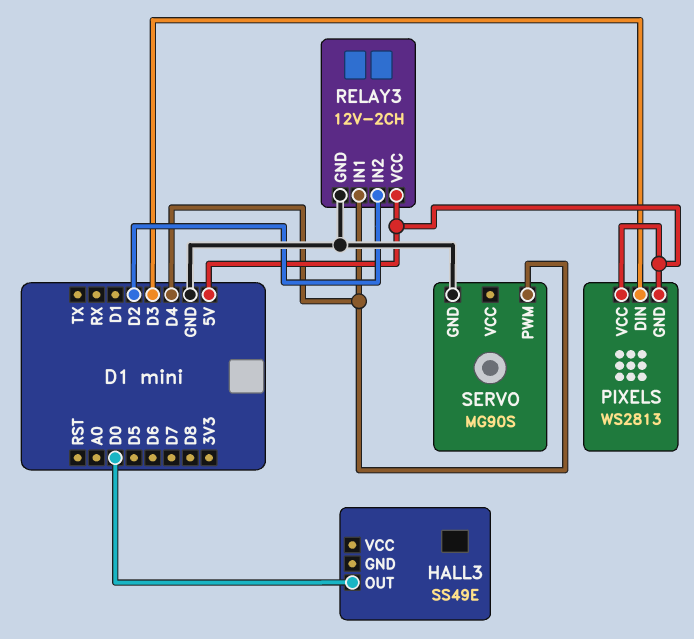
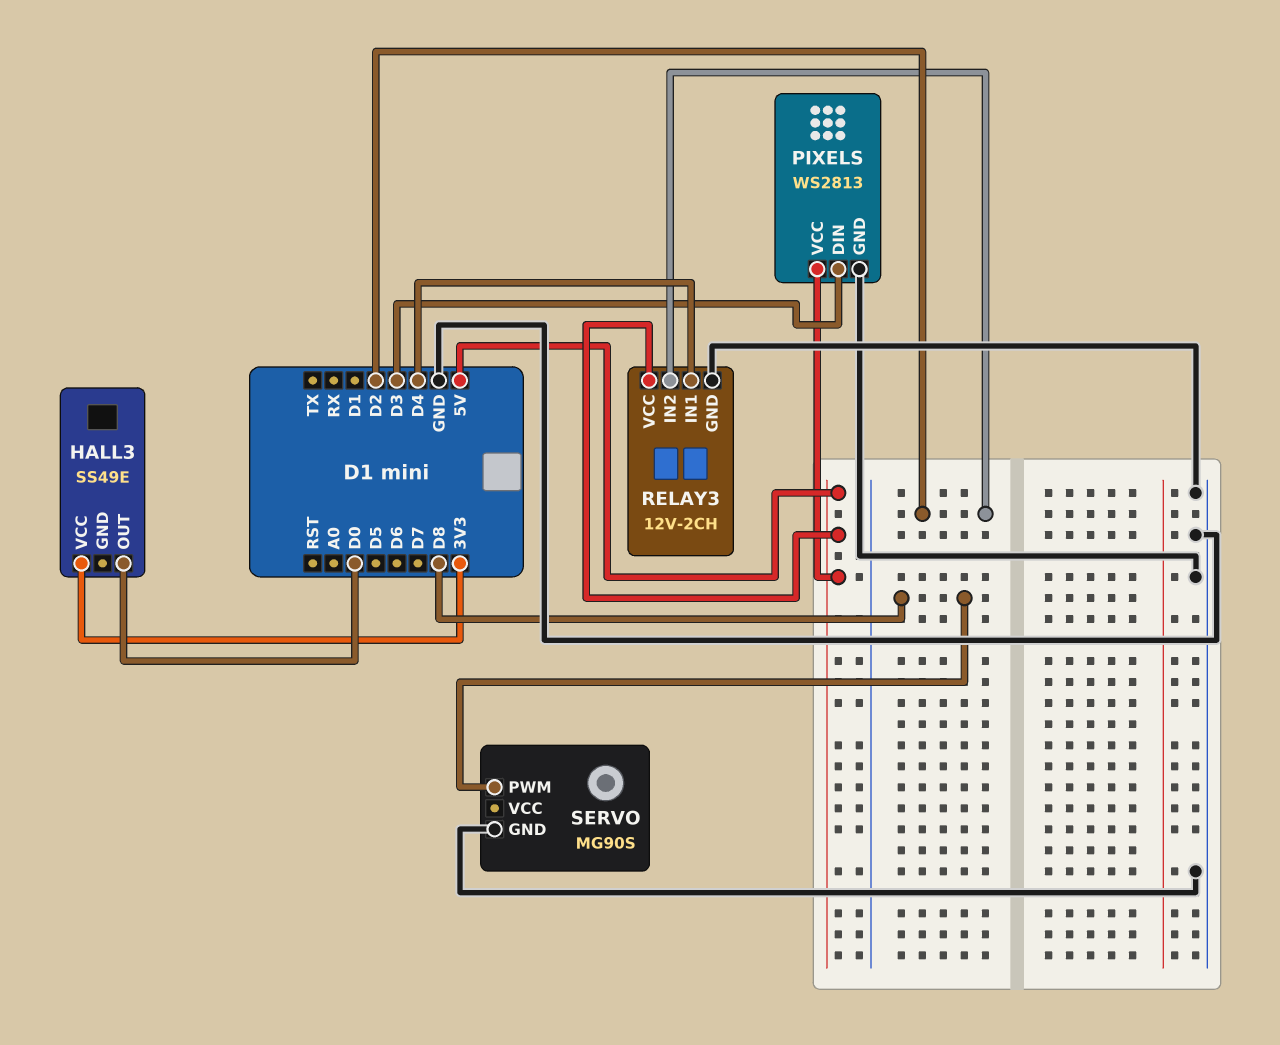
HALL3 pin VCC: none -> 3V3
PIXELS pin GND: 5V -> GND
SERVO pin PWM: D4 -> D8

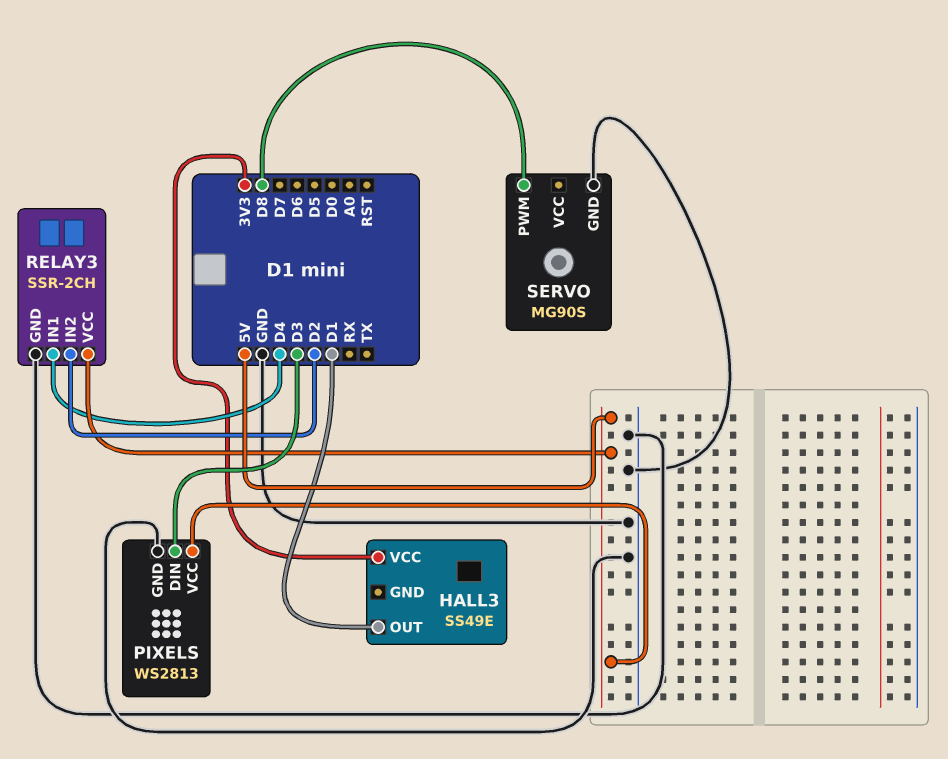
HALL3 pin OUT: D0 -> D1
RELAY3: 12V-2CH -> SSR-2CH

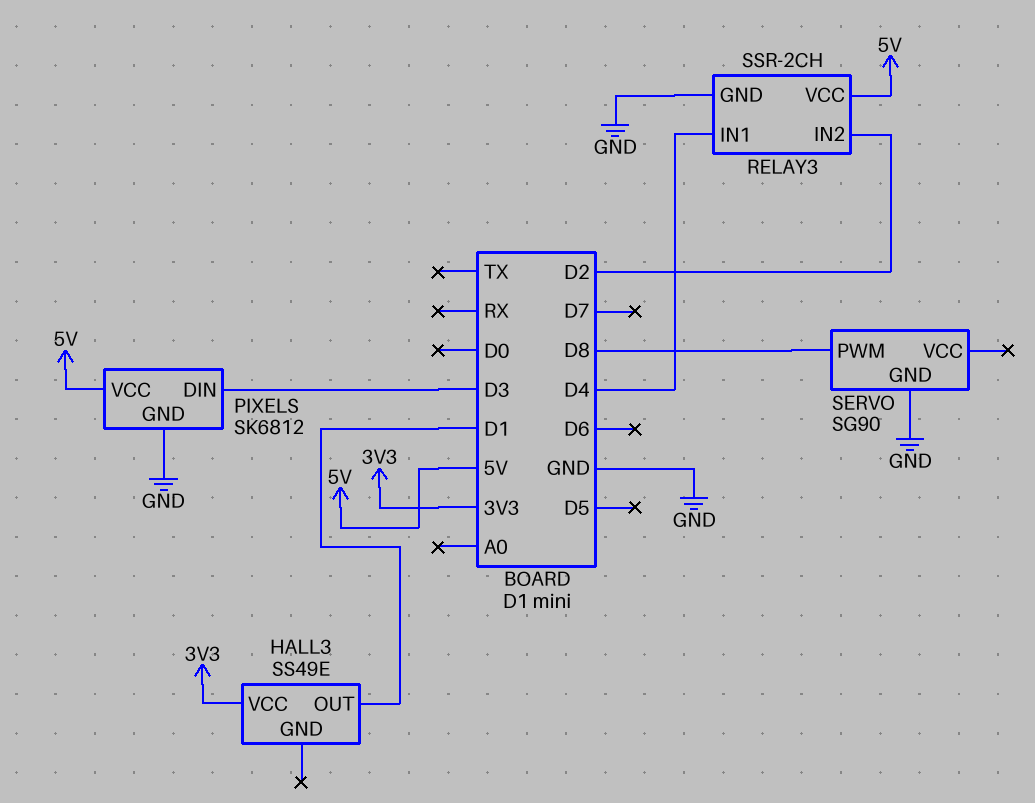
PIXELS: WS2813 -> SK6812
SERVO: MG90S -> SG90

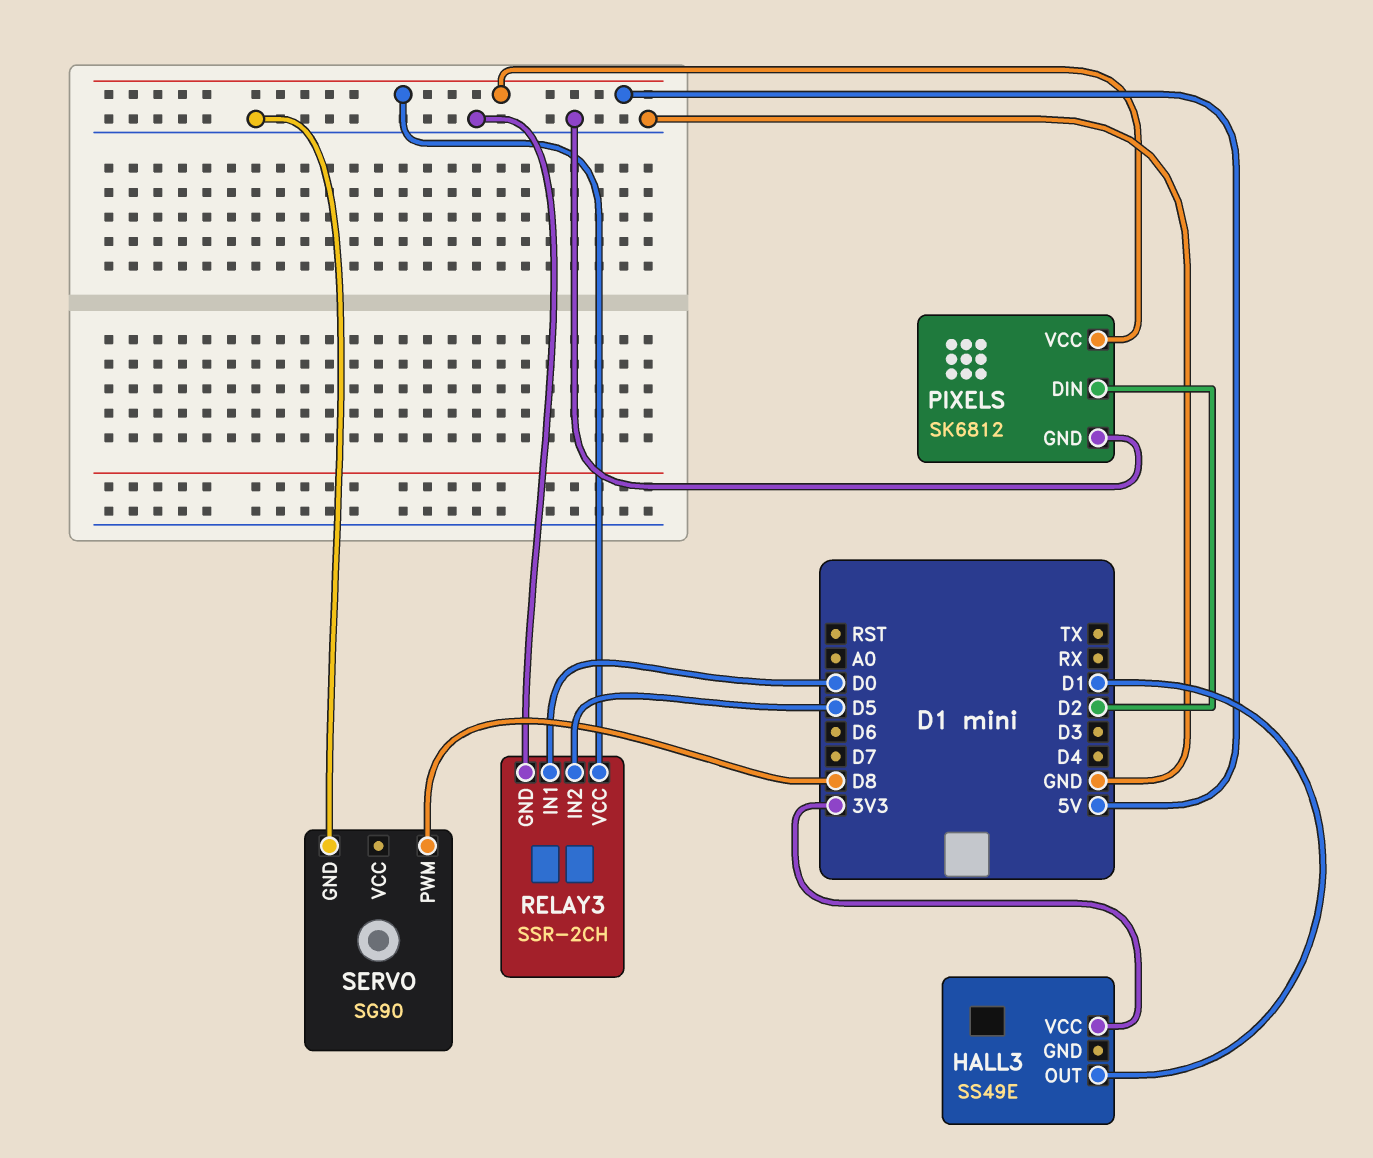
PIXELS pin DIN: D3 -> D2
RELAY3 pin IN1: D4 -> D0
RELAY3 pin IN2: D2 -> D5

